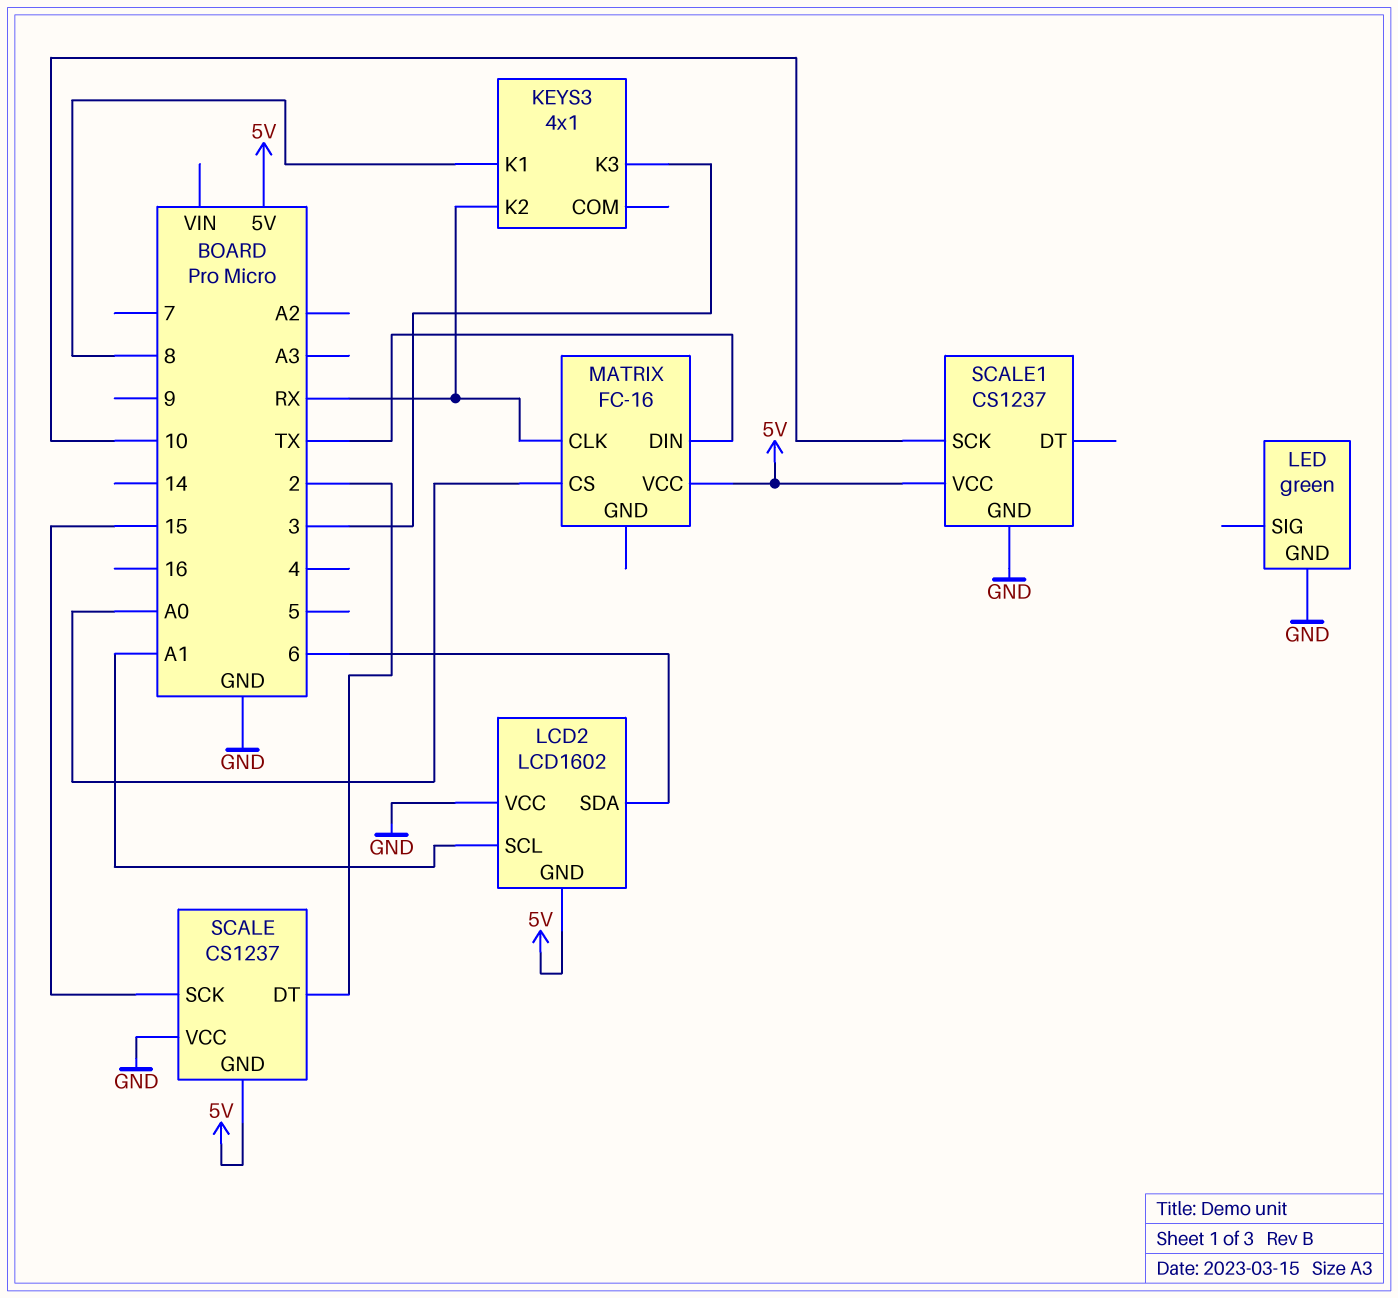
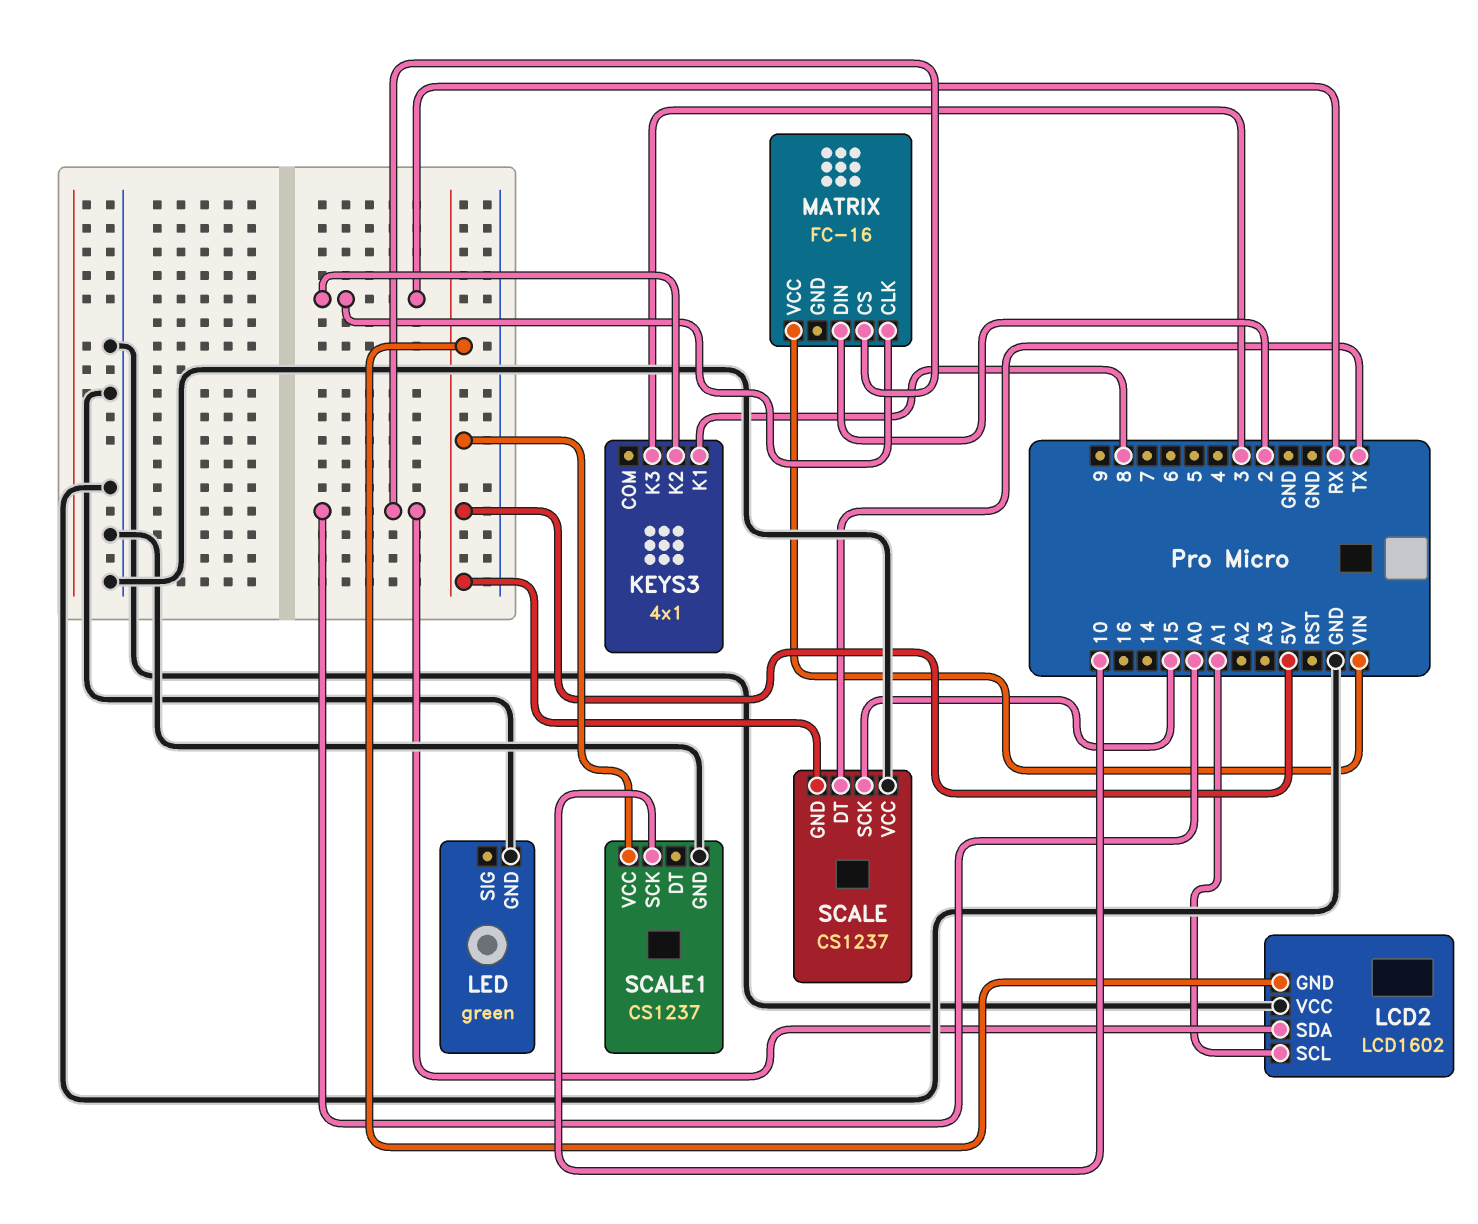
LCD2 pin SDA: 6 -> A0
MATRIX pin DIN: TX -> 2
MATRIX pin VCC: 5V -> VIN
SCALE pin DT: 2 -> TX

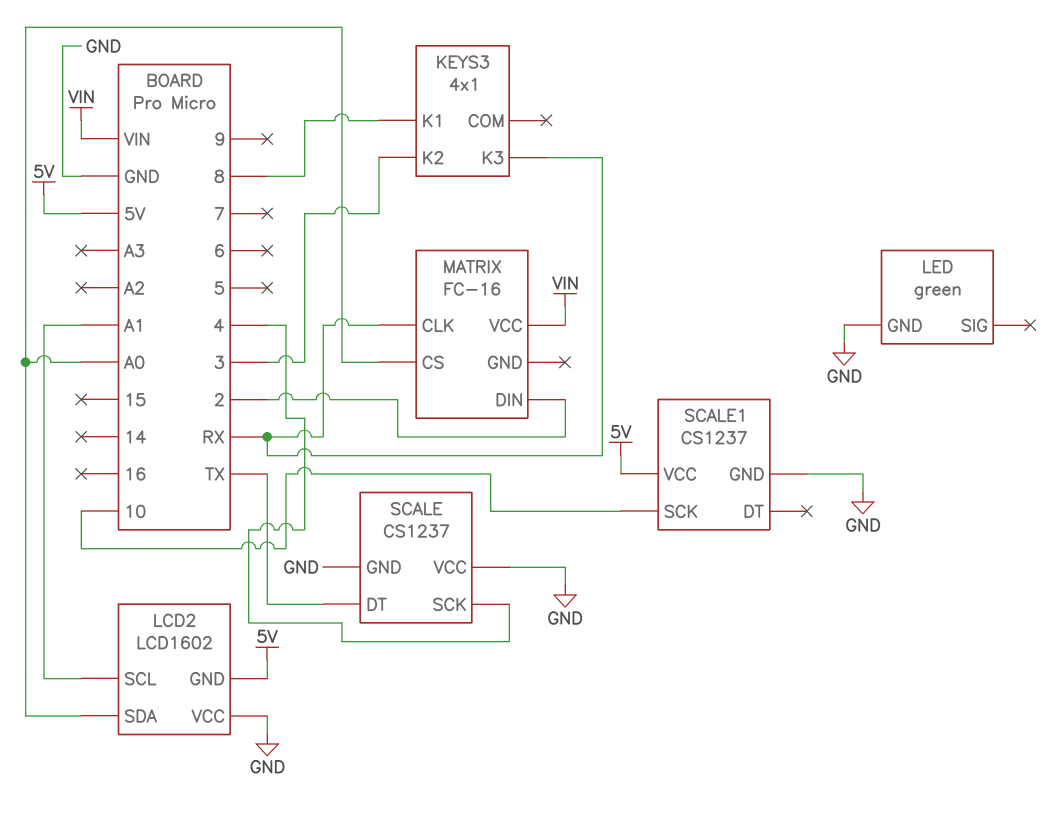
KEYS3 pin K2: RX -> 3
KEYS3 pin K3: 3 -> RX
SCALE pin GND: 5V -> GND
SCALE pin SCK: 15 -> 4

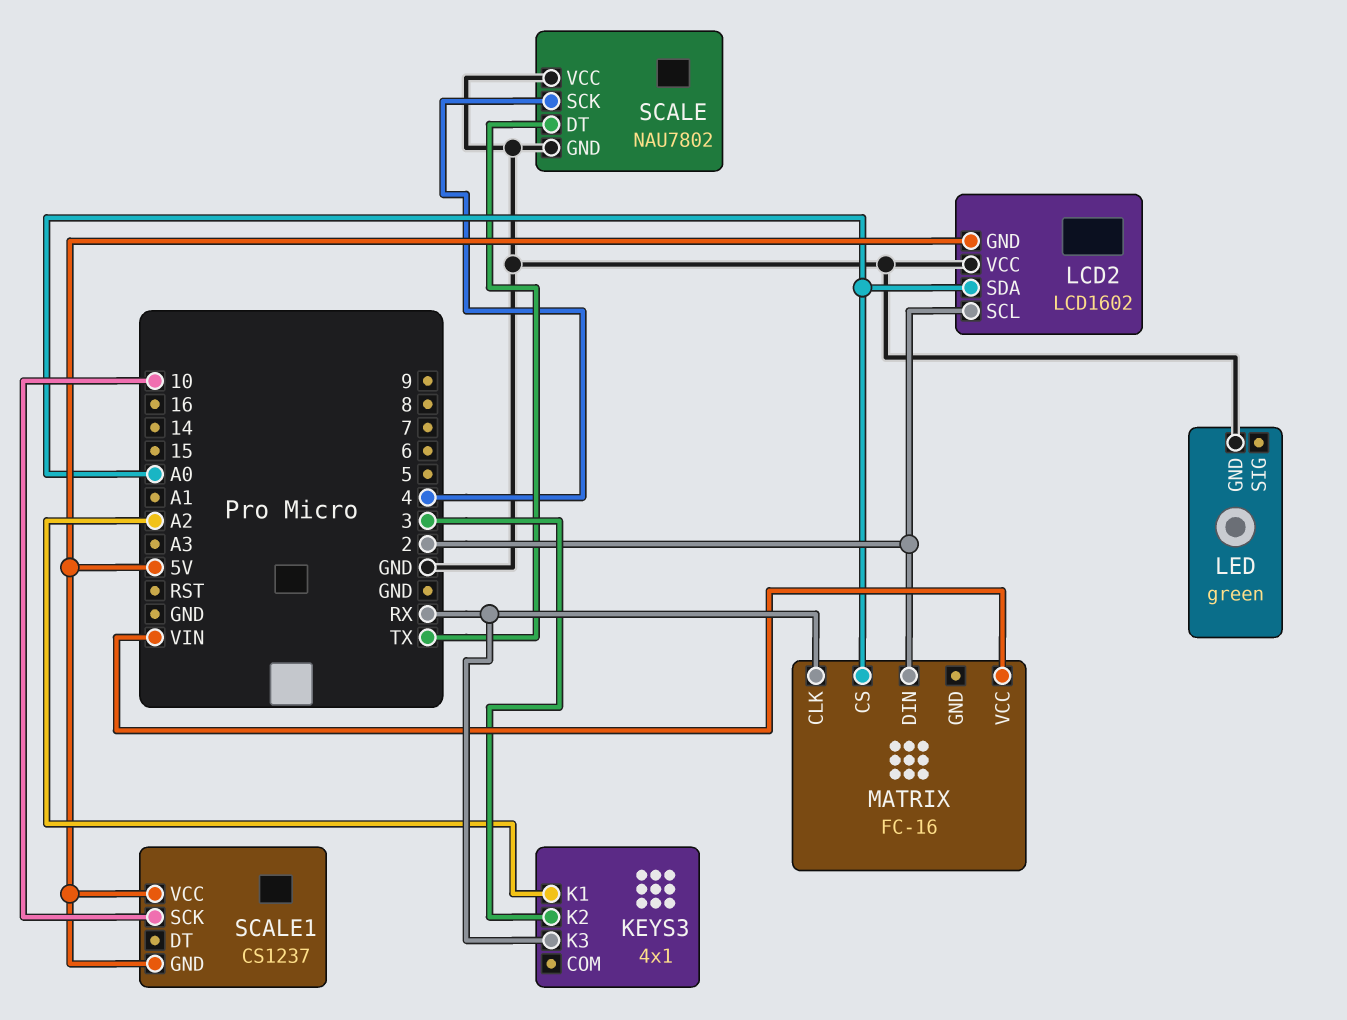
KEYS3 pin K1: 8 -> A2
LCD2 pin SCL: A1 -> 2
SCALE: CS1237 -> NAU7802
SCALE1 pin GND: GND -> 5V

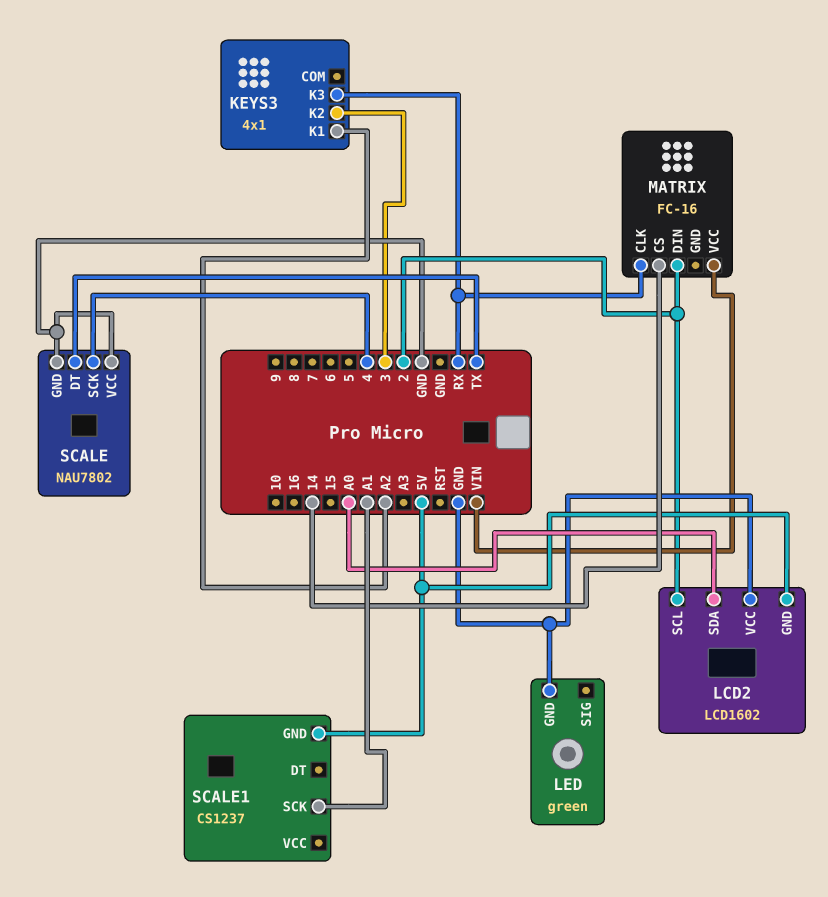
MATRIX pin CS: A0 -> 14
SCALE1 pin SCK: 10 -> A1
SCALE1 pin VCC: 5V -> none

